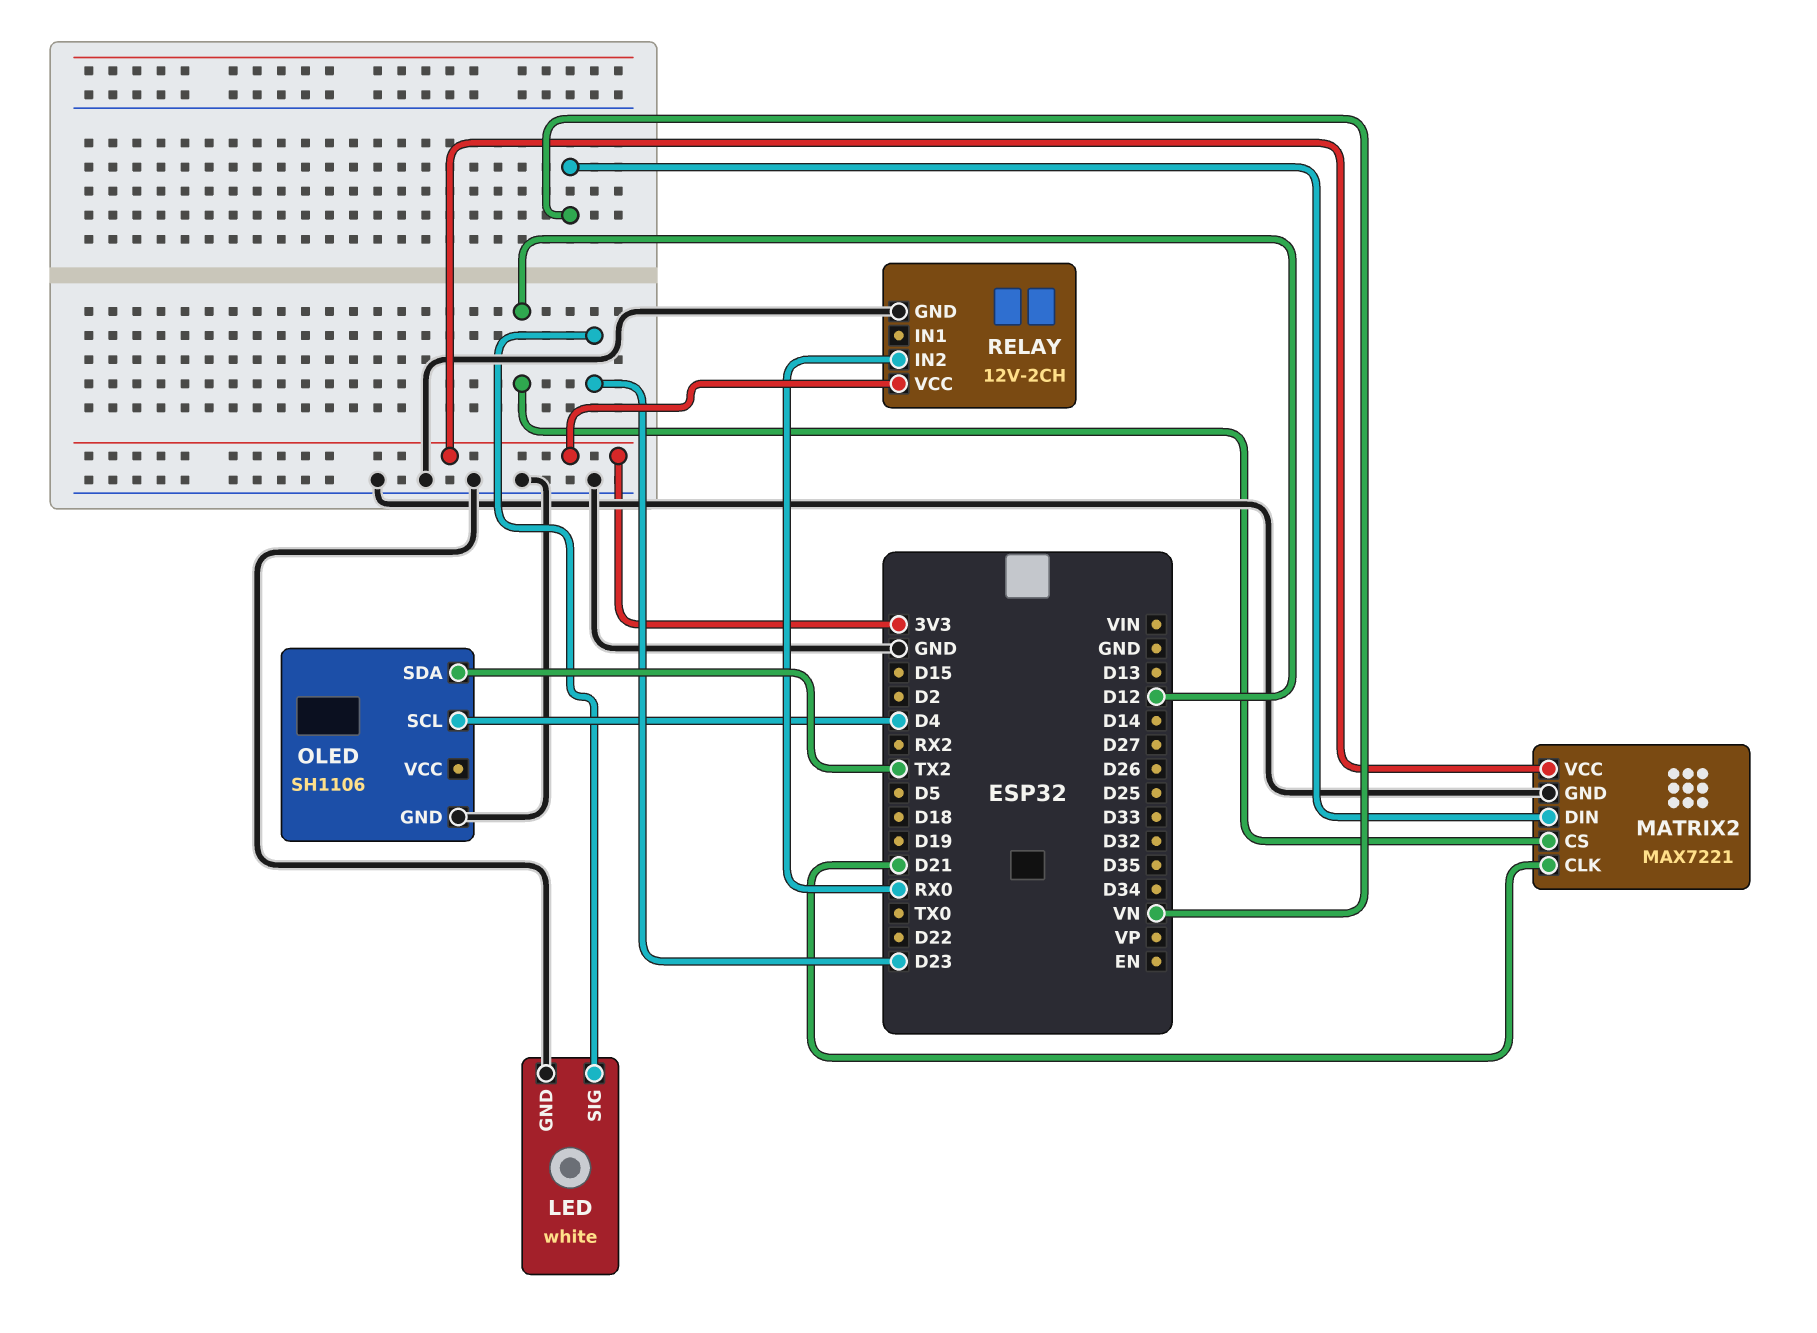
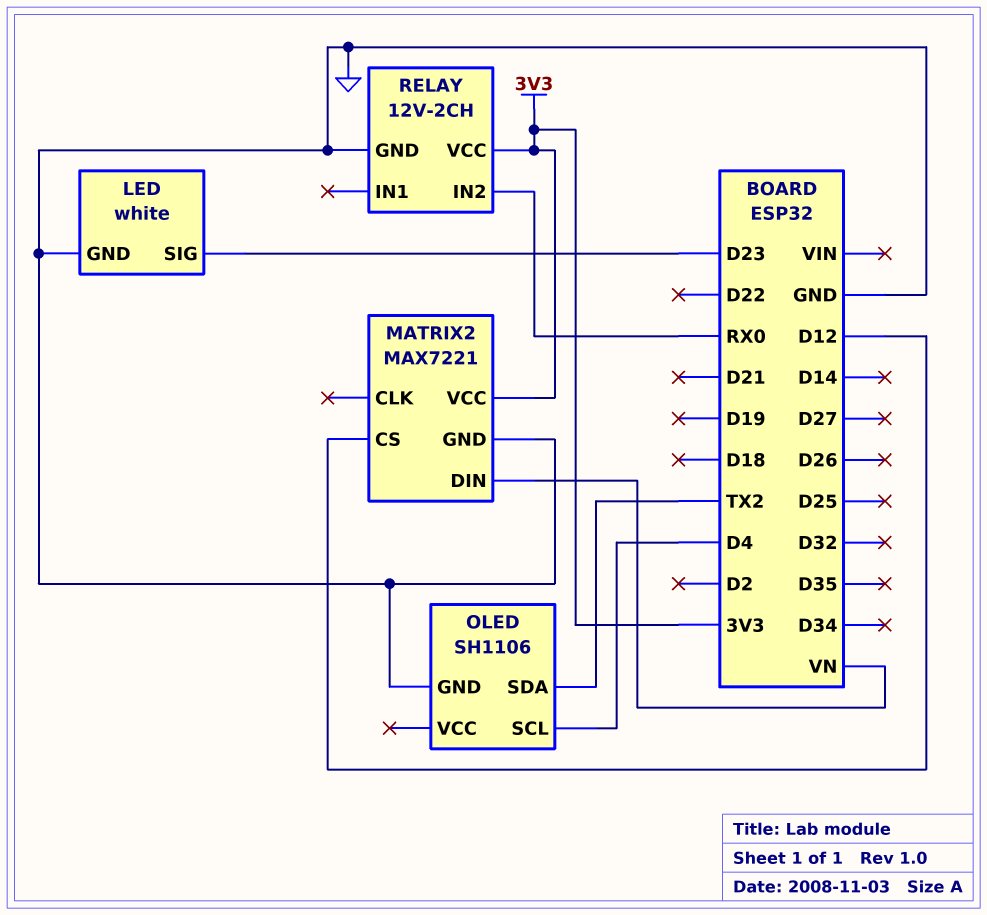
MATRIX2 pin CLK: D21 -> none

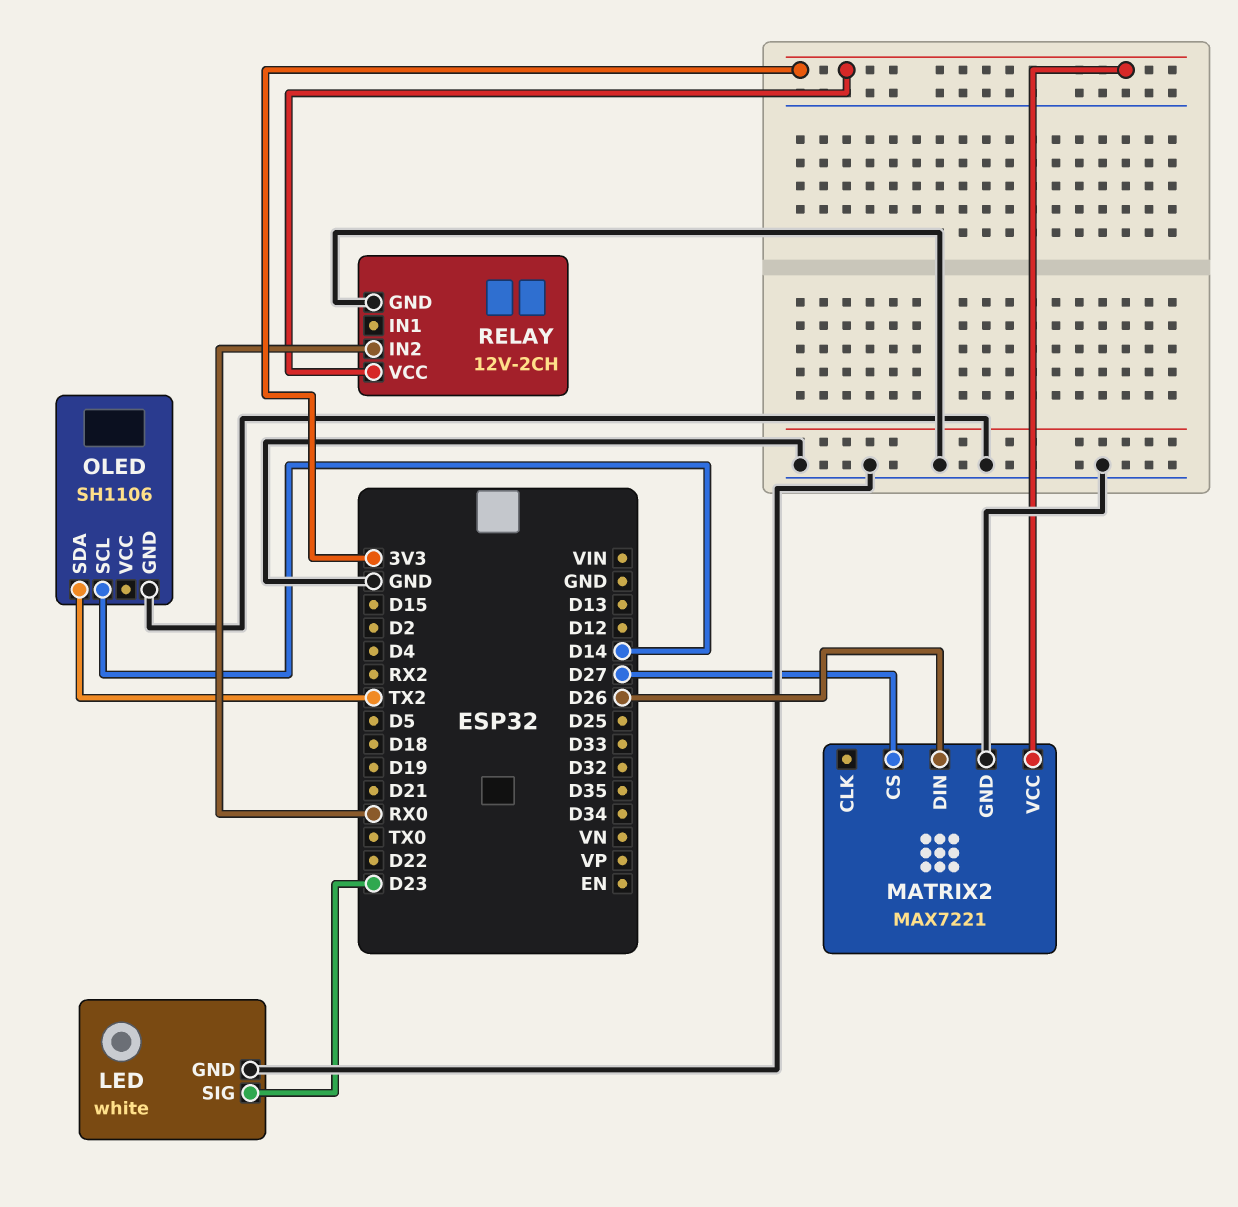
MATRIX2 pin CS: D12 -> D27
MATRIX2 pin DIN: VN -> D26
OLED pin SCL: D4 -> D14

